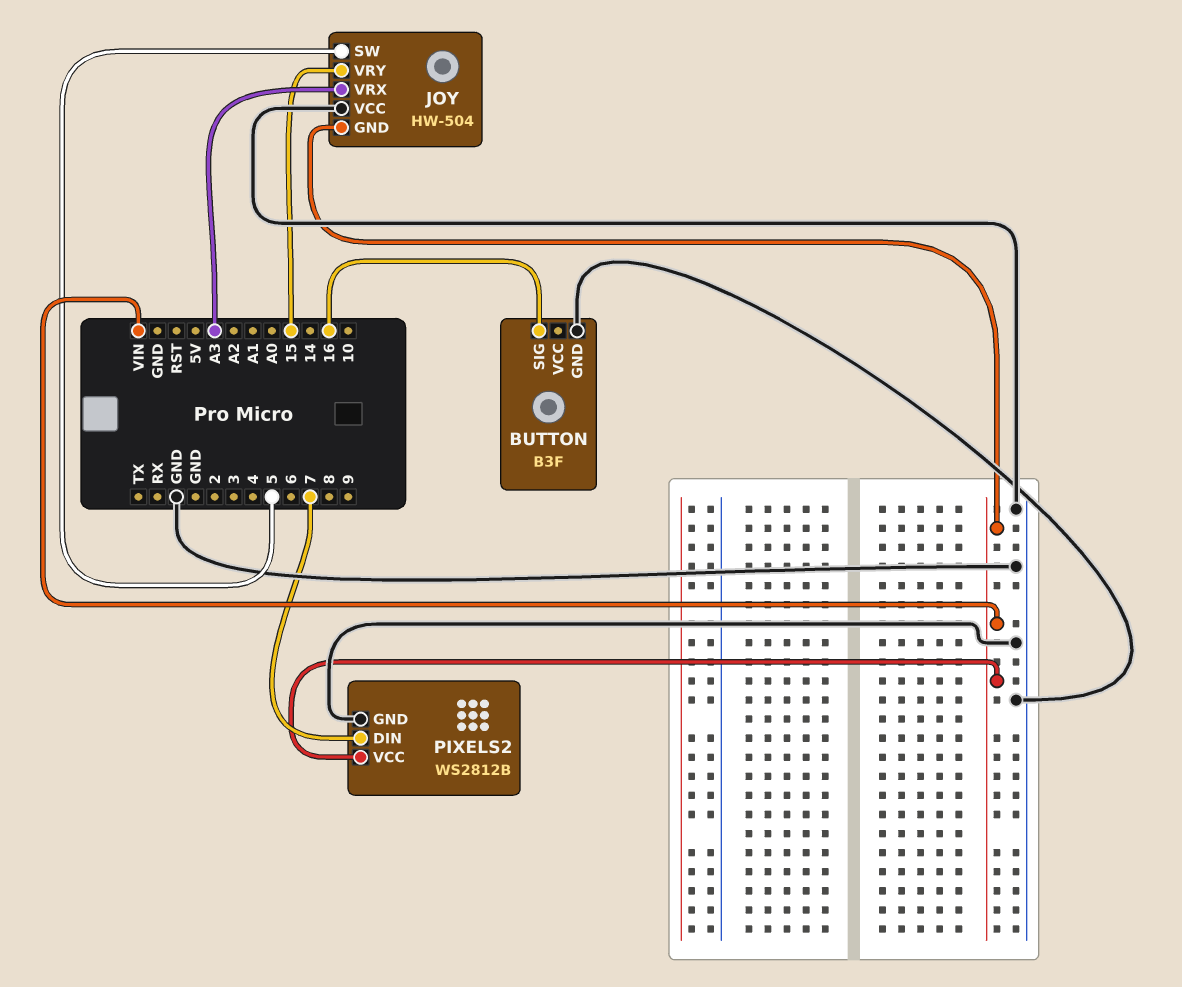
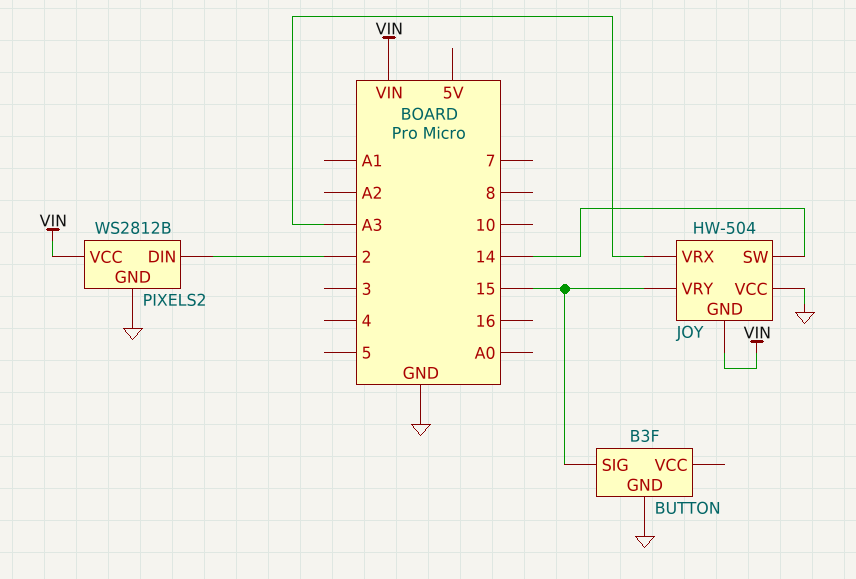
BUTTON pin SIG: 16 -> 15
JOY pin SW: 5 -> 14
PIXELS2 pin DIN: 7 -> 2

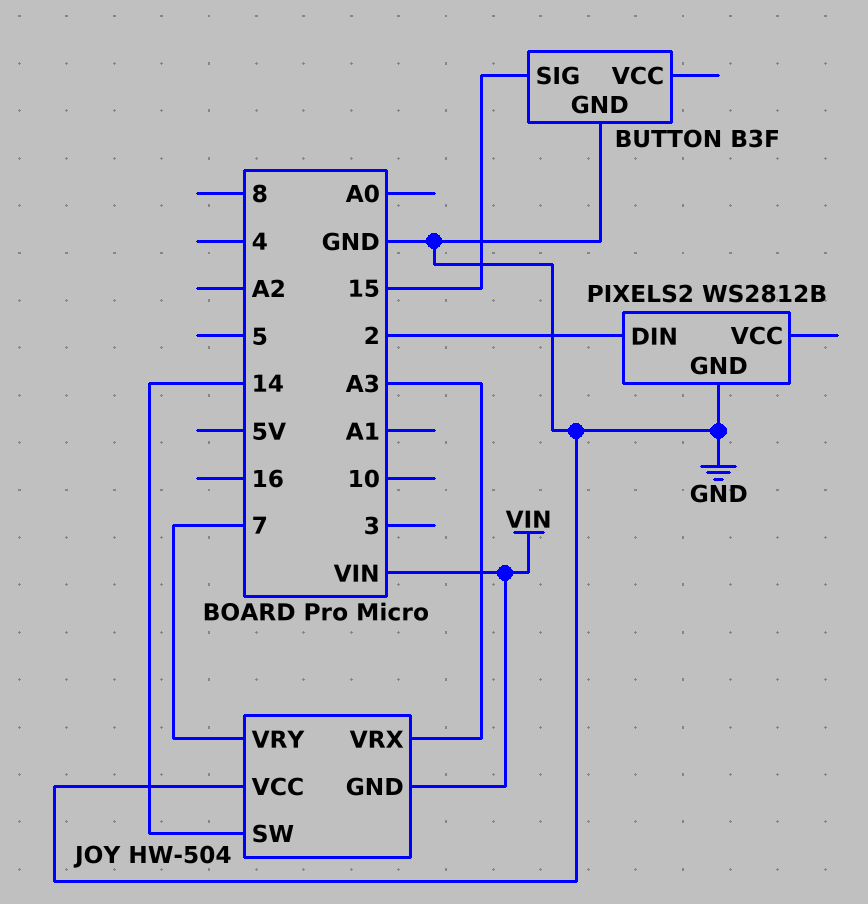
JOY pin VRY: 15 -> 7
PIXELS2 pin VCC: VIN -> none

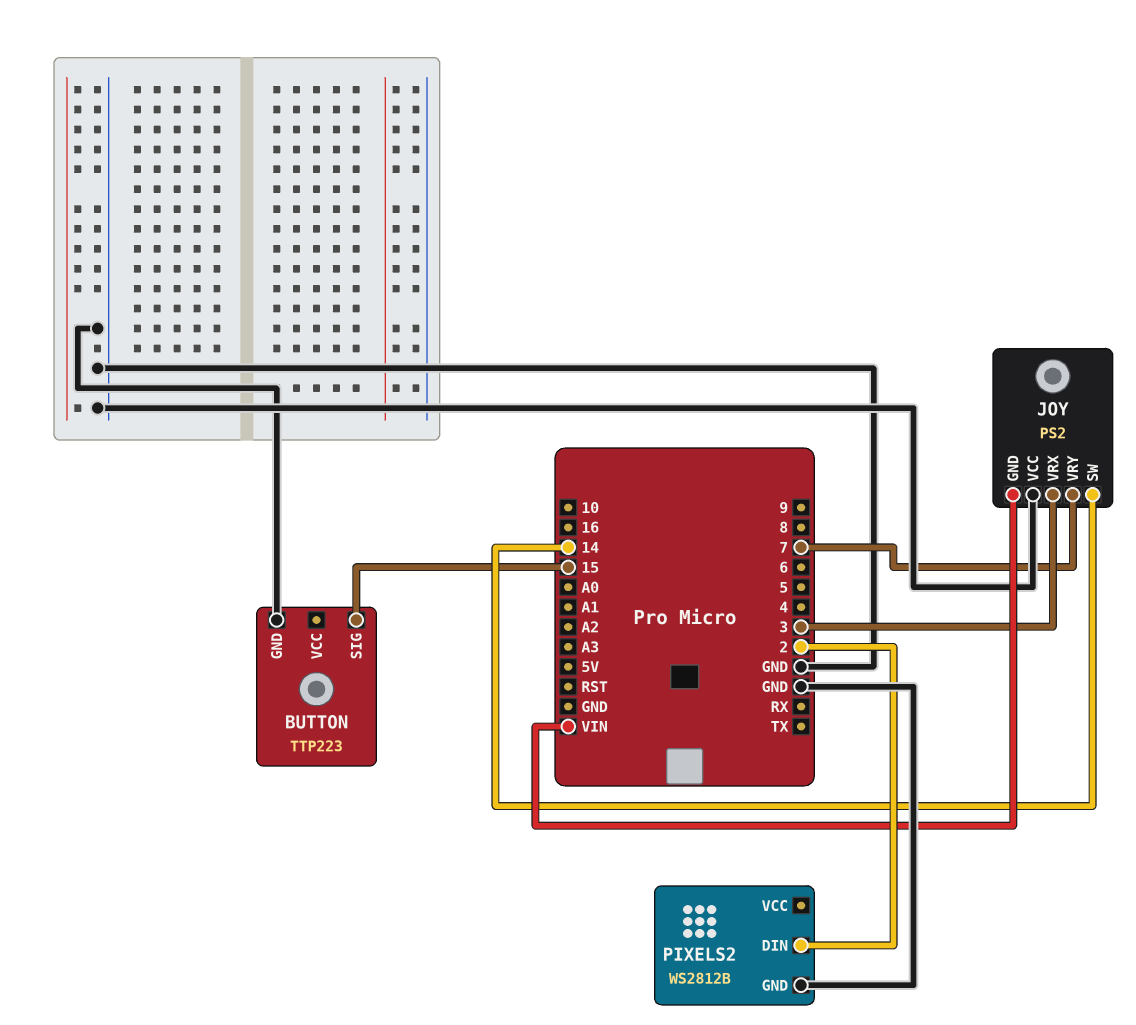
BUTTON: B3F -> TTP223
JOY: HW-504 -> PS2
JOY pin VRX: A3 -> 3

